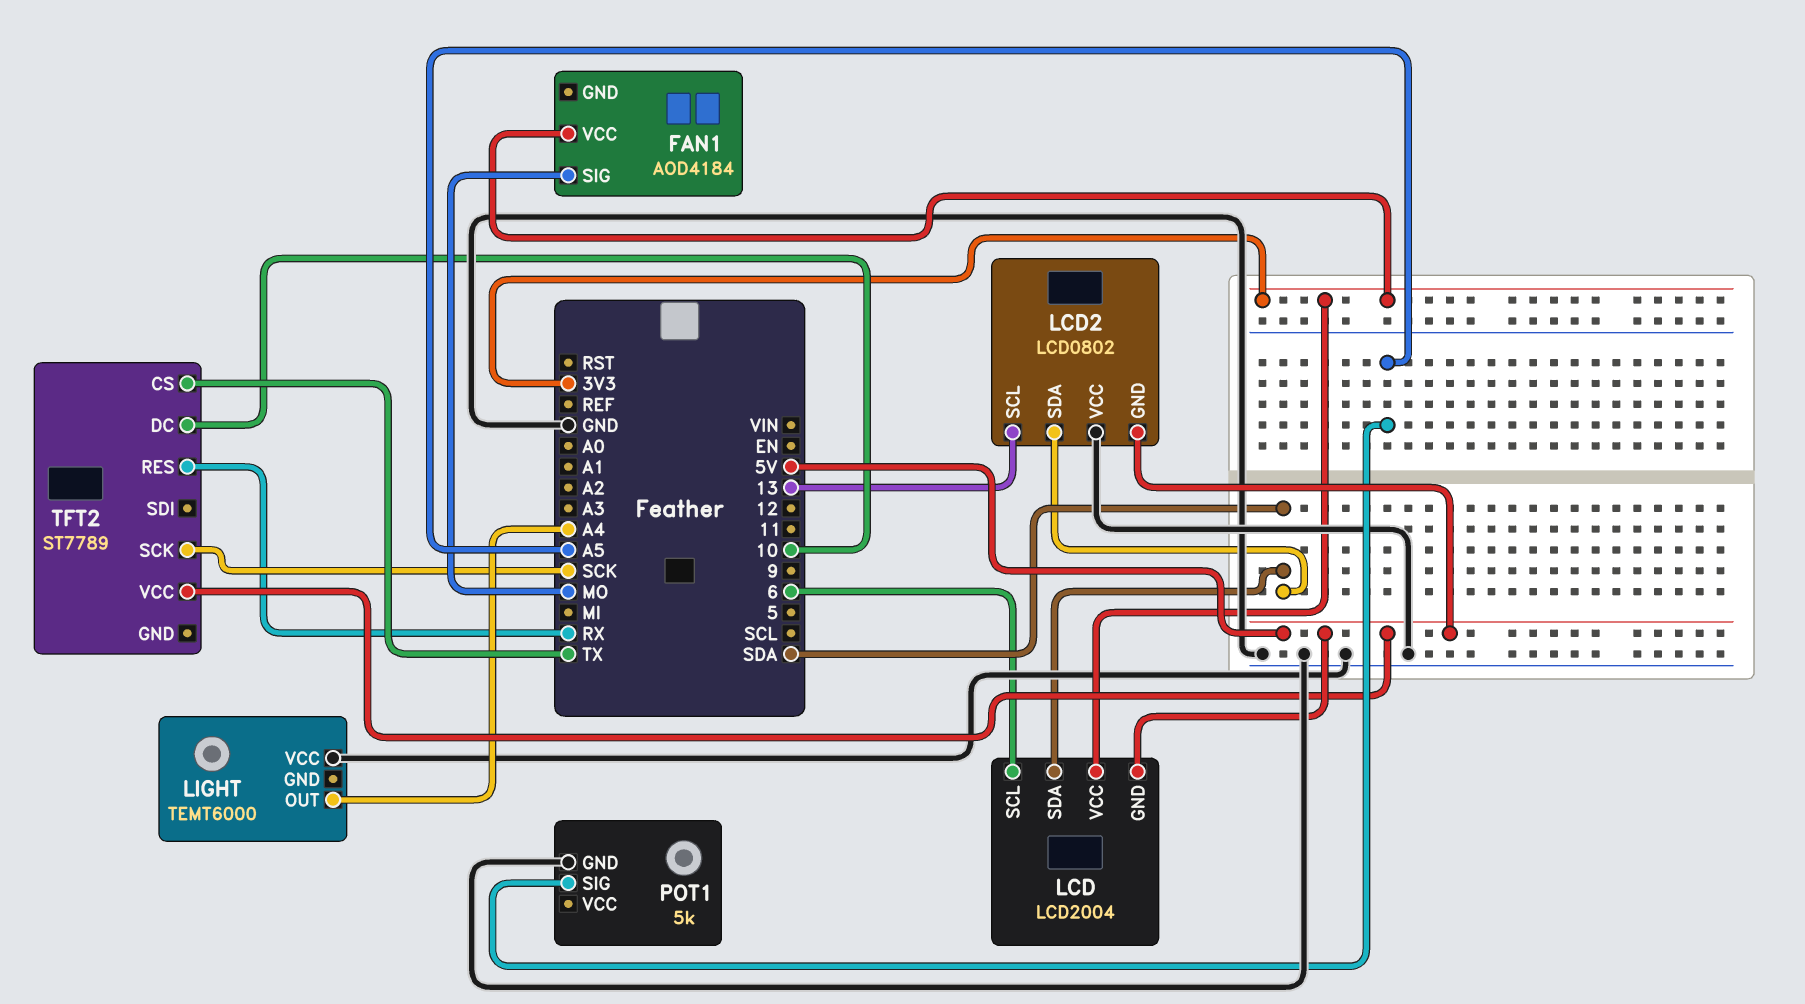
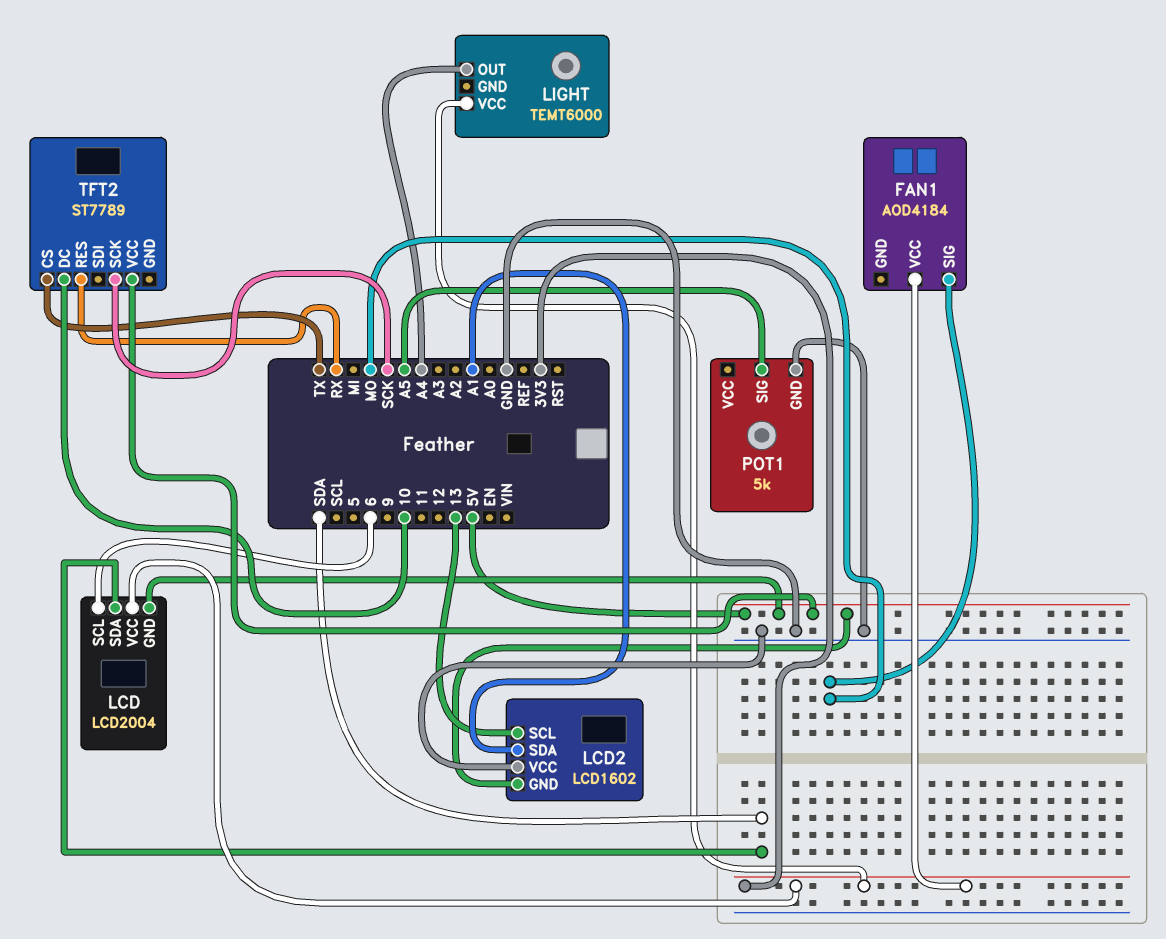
LCD2: LCD0802 -> LCD1602
LCD2 pin SDA: SDA -> A1
LIGHT pin VCC: GND -> 3V3

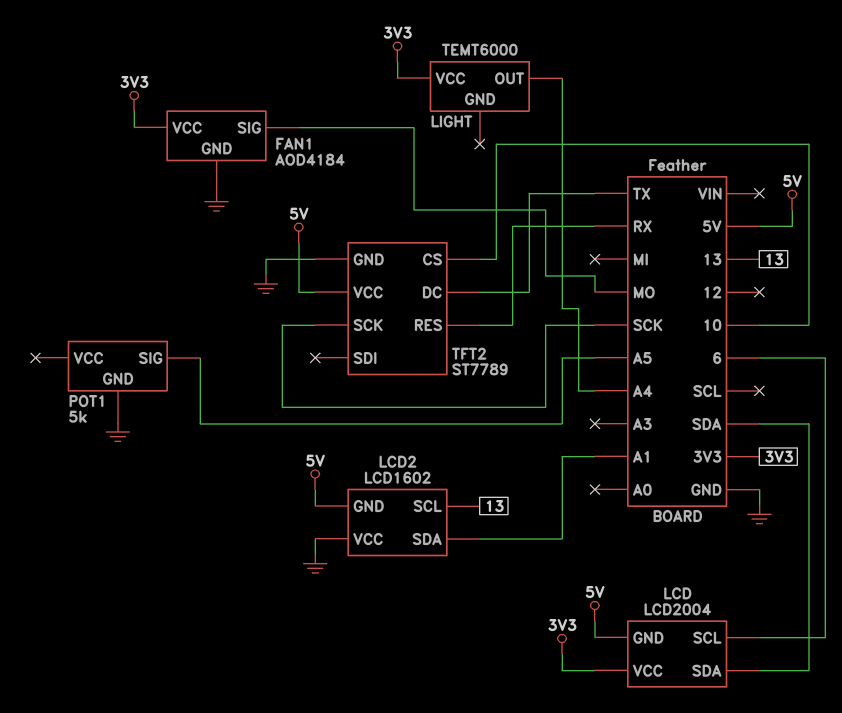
FAN1 pin GND: none -> GND
TFT2 pin CS: TX -> 10
TFT2 pin DC: 10 -> TX
TFT2 pin GND: none -> GND

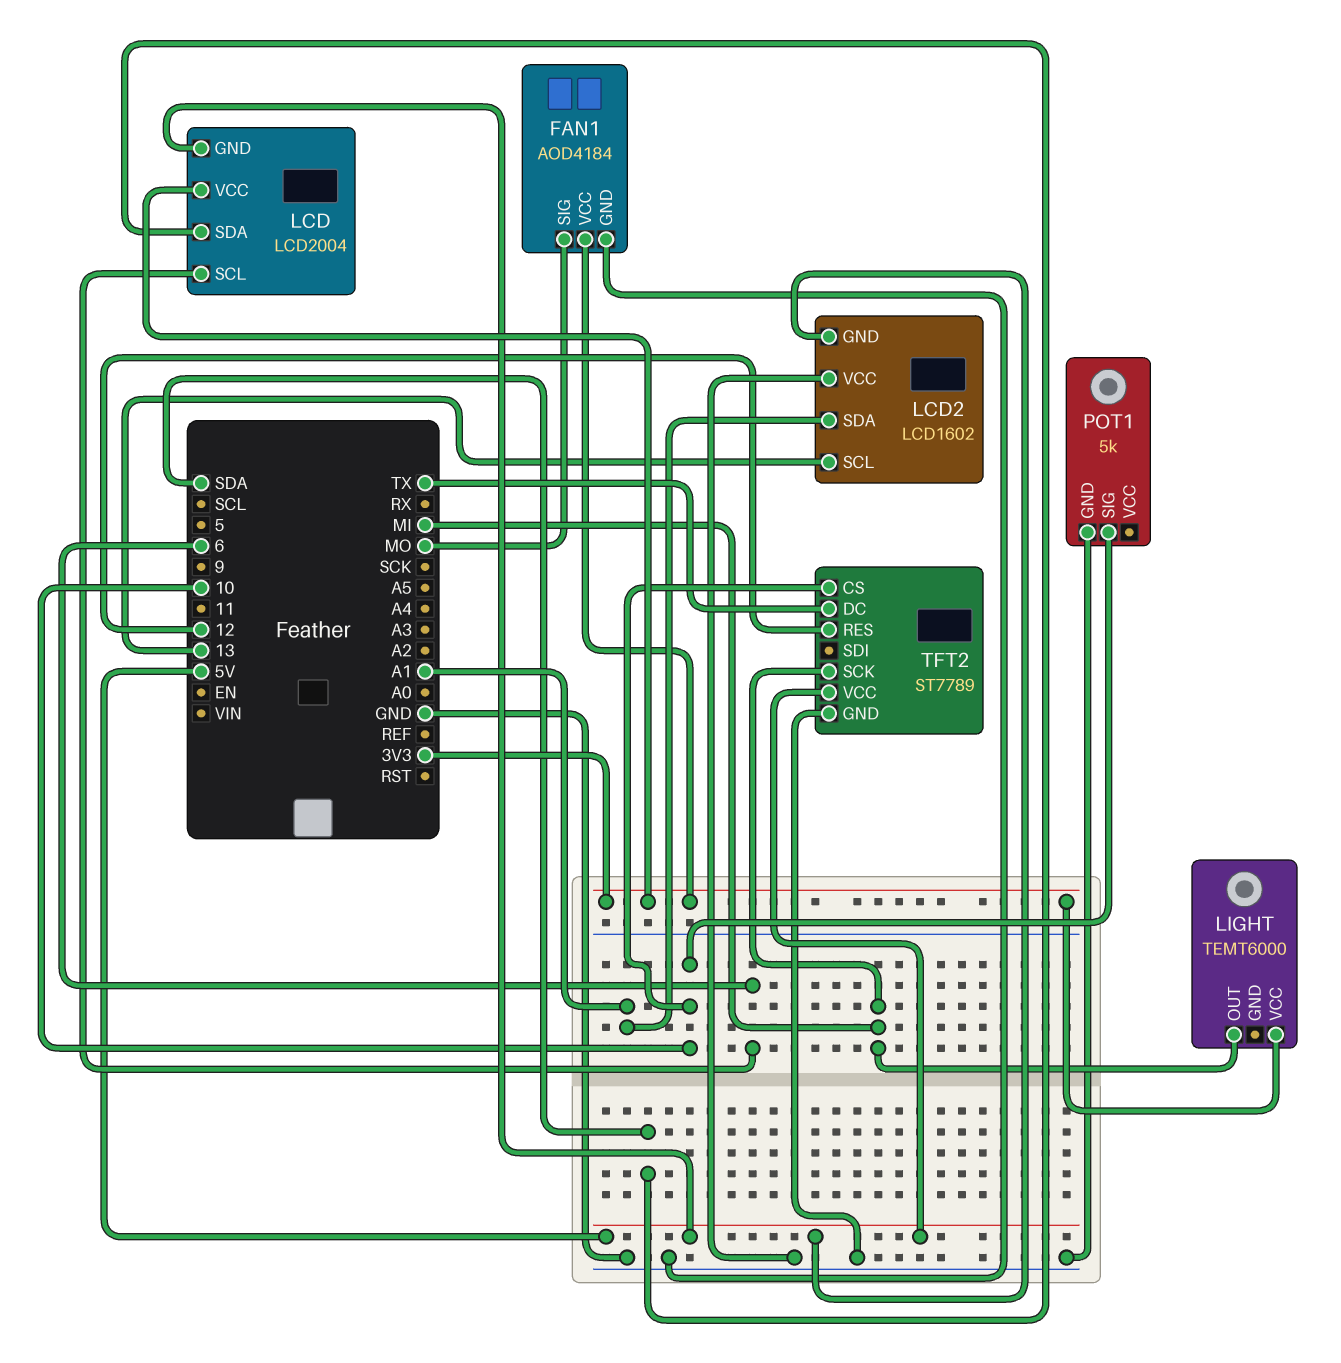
LIGHT pin OUT: A4 -> MI
POT1 pin SIG: A5 -> 10
TFT2 pin RES: RX -> 12
TFT2 pin SCK: SCK -> MI

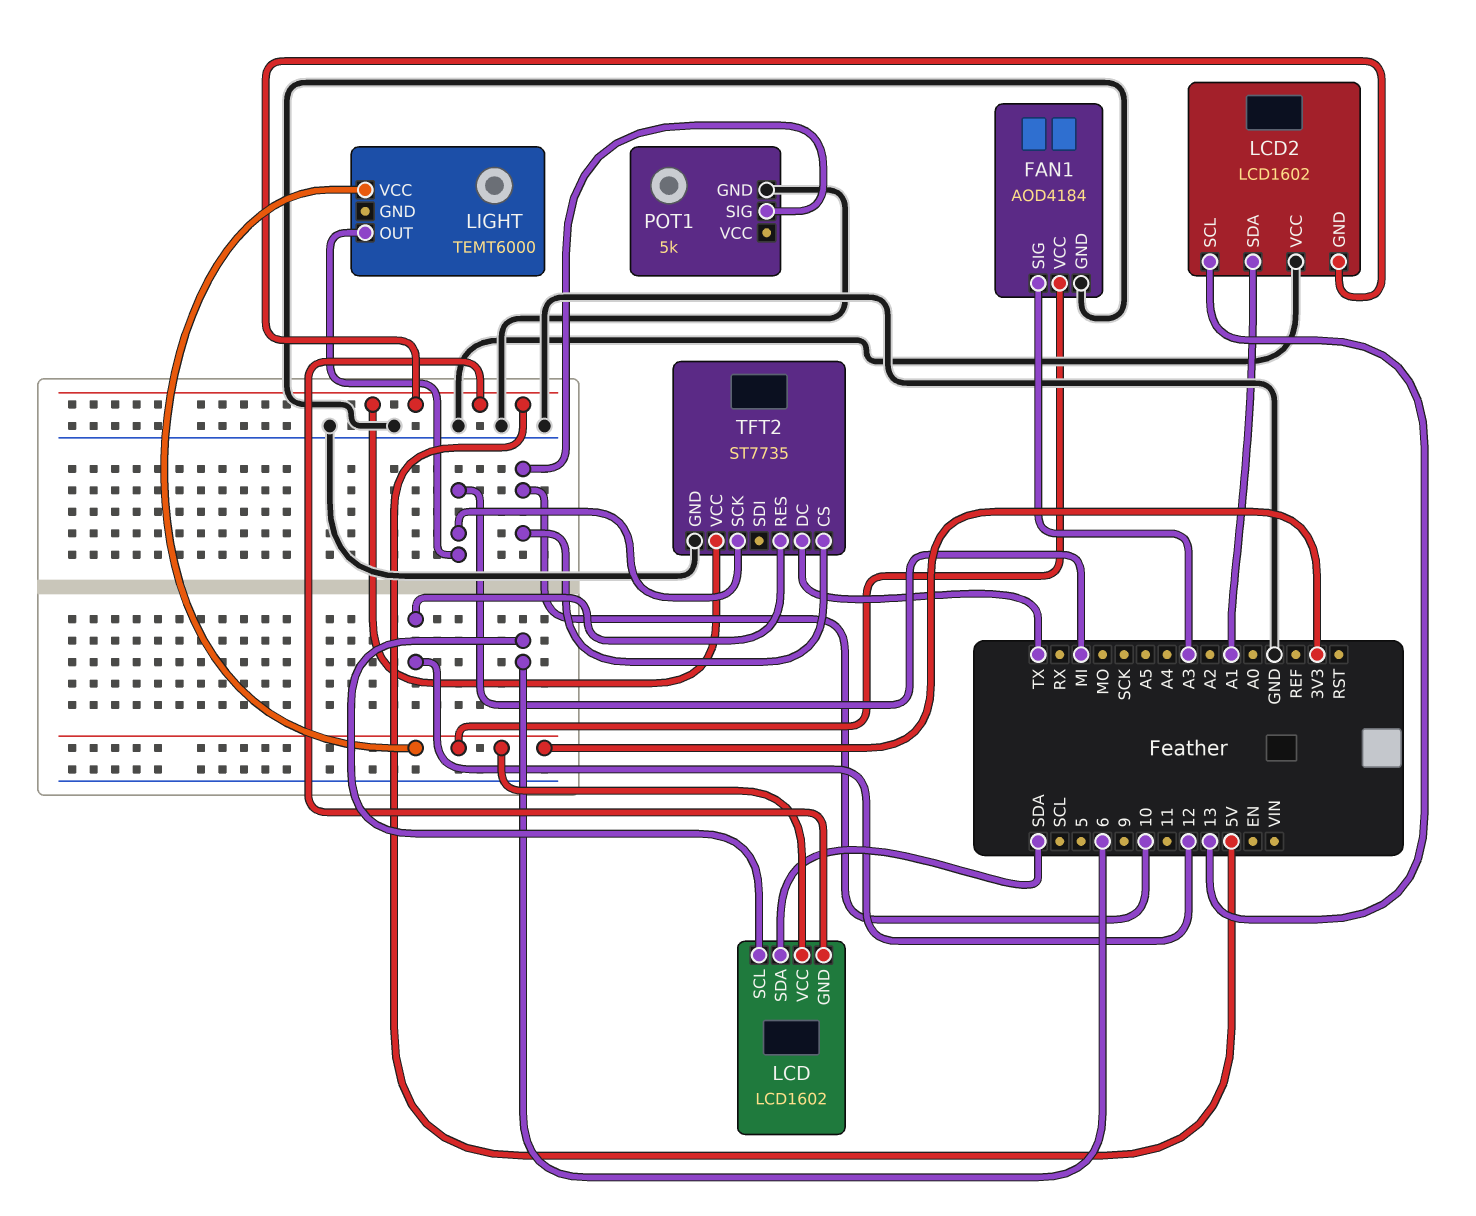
FAN1 pin SIG: MO -> A3
LCD: LCD2004 -> LCD1602
TFT2: ST7789 -> ST7735

